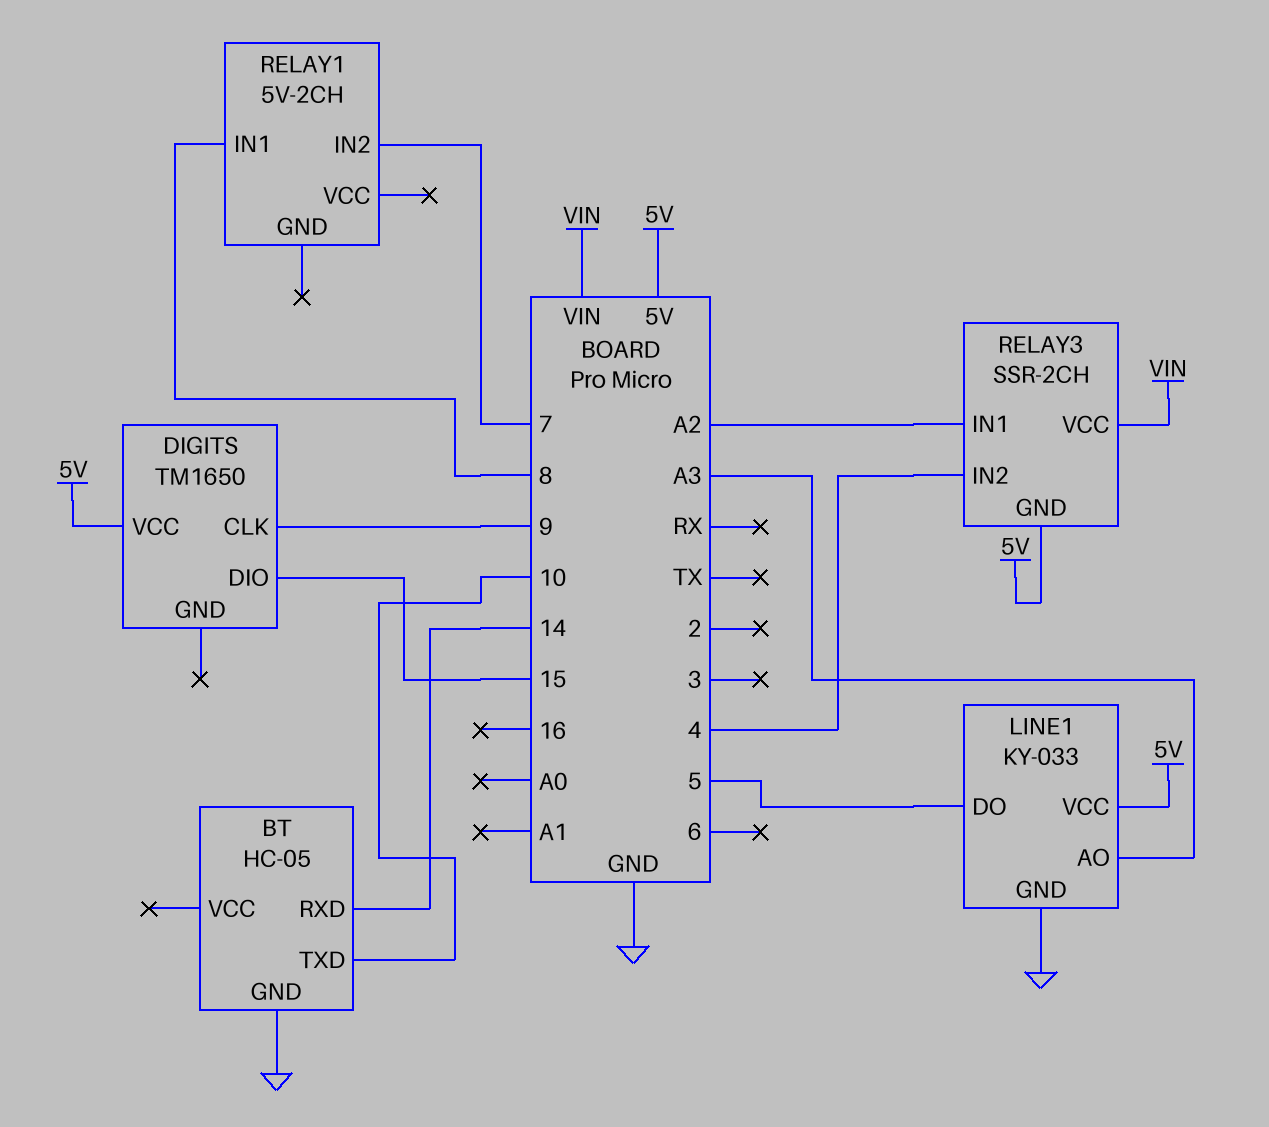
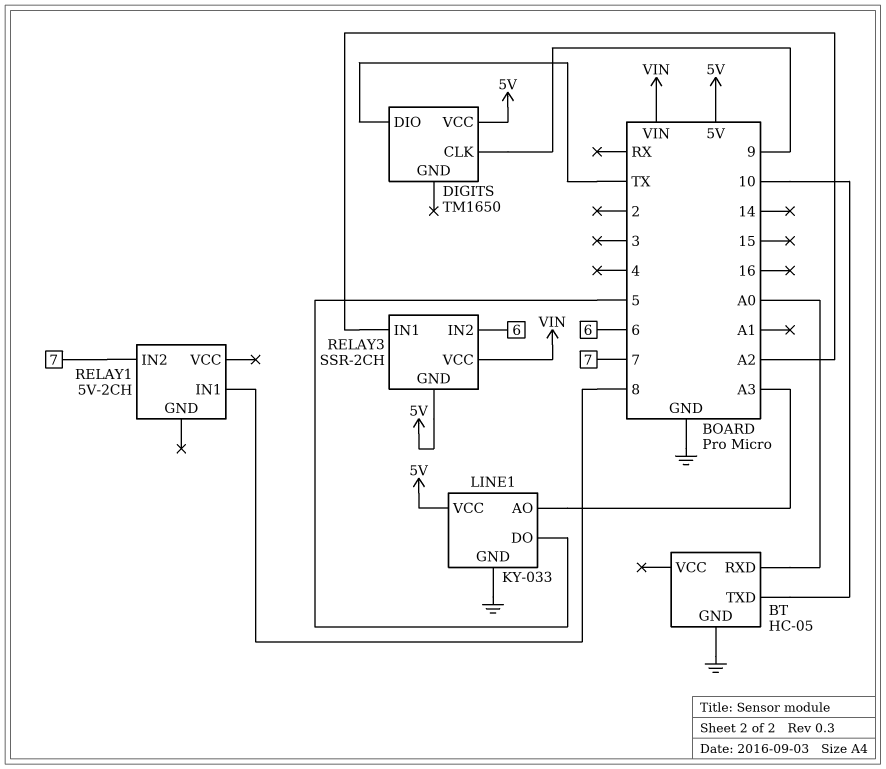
BT pin RXD: 14 -> A0
DIGITS pin DIO: 15 -> TX
RELAY3 pin IN2: 4 -> 6

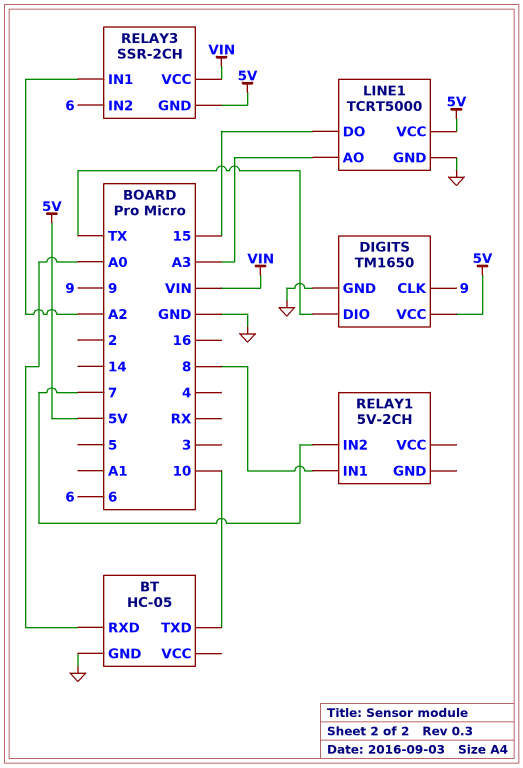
DIGITS pin GND: none -> GND
LINE1: KY-033 -> TCRT5000
LINE1 pin DO: 5 -> 15

